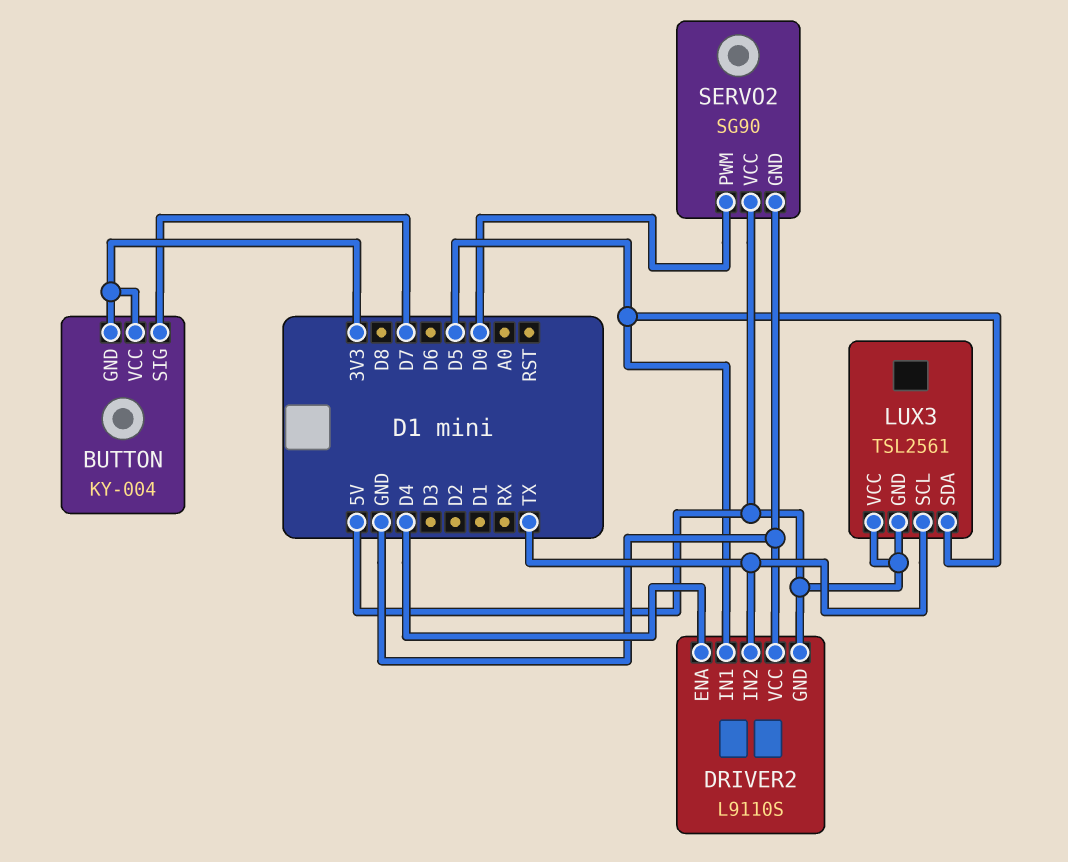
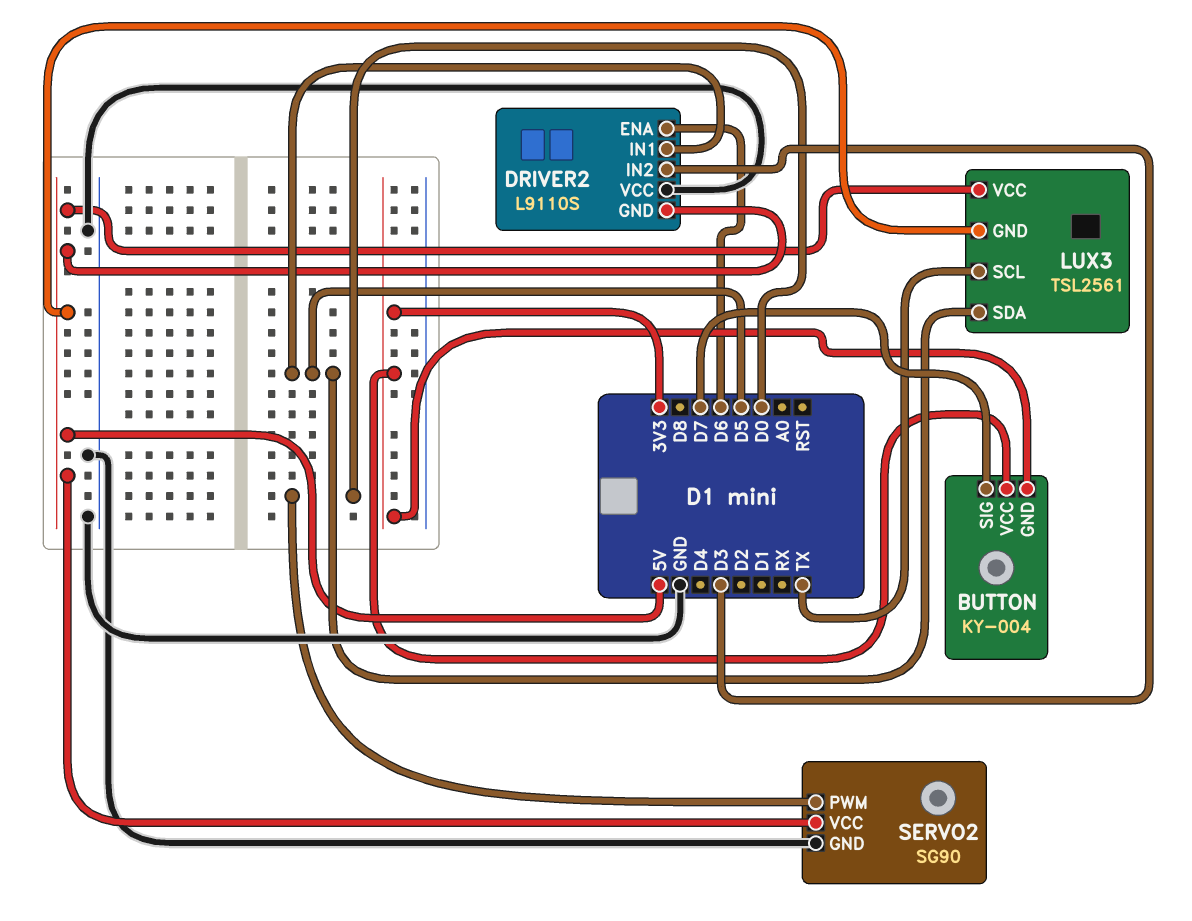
DRIVER2 pin ENA: D4 -> D6
DRIVER2 pin IN2: TX -> D3

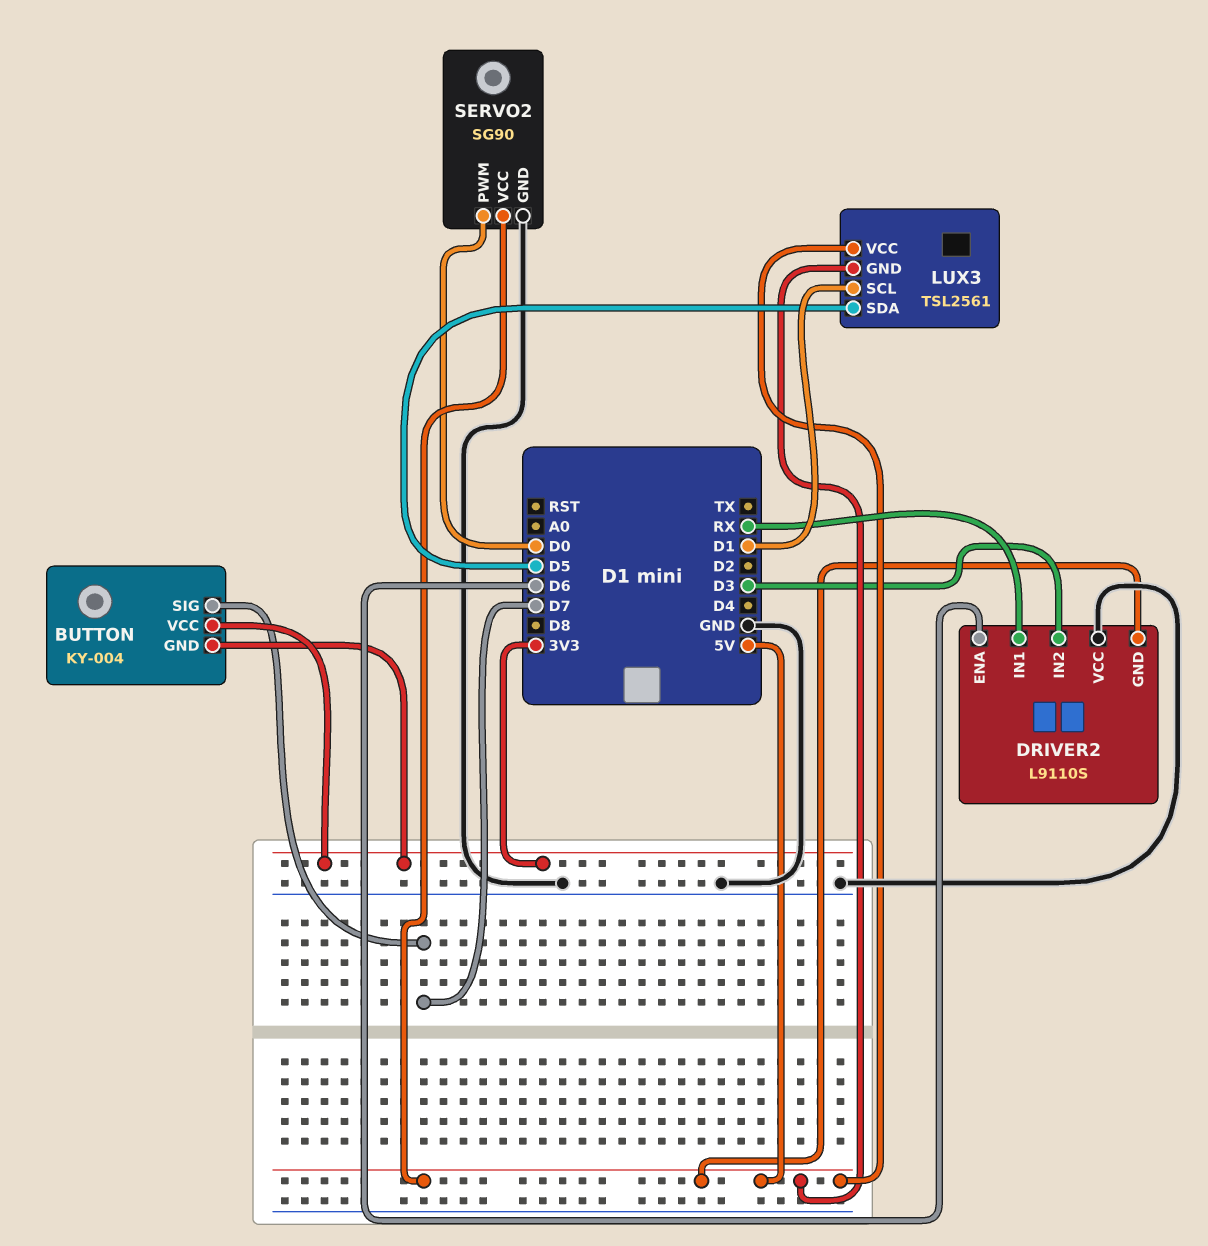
DRIVER2 pin IN1: D5 -> RX
LUX3 pin SCL: TX -> D1

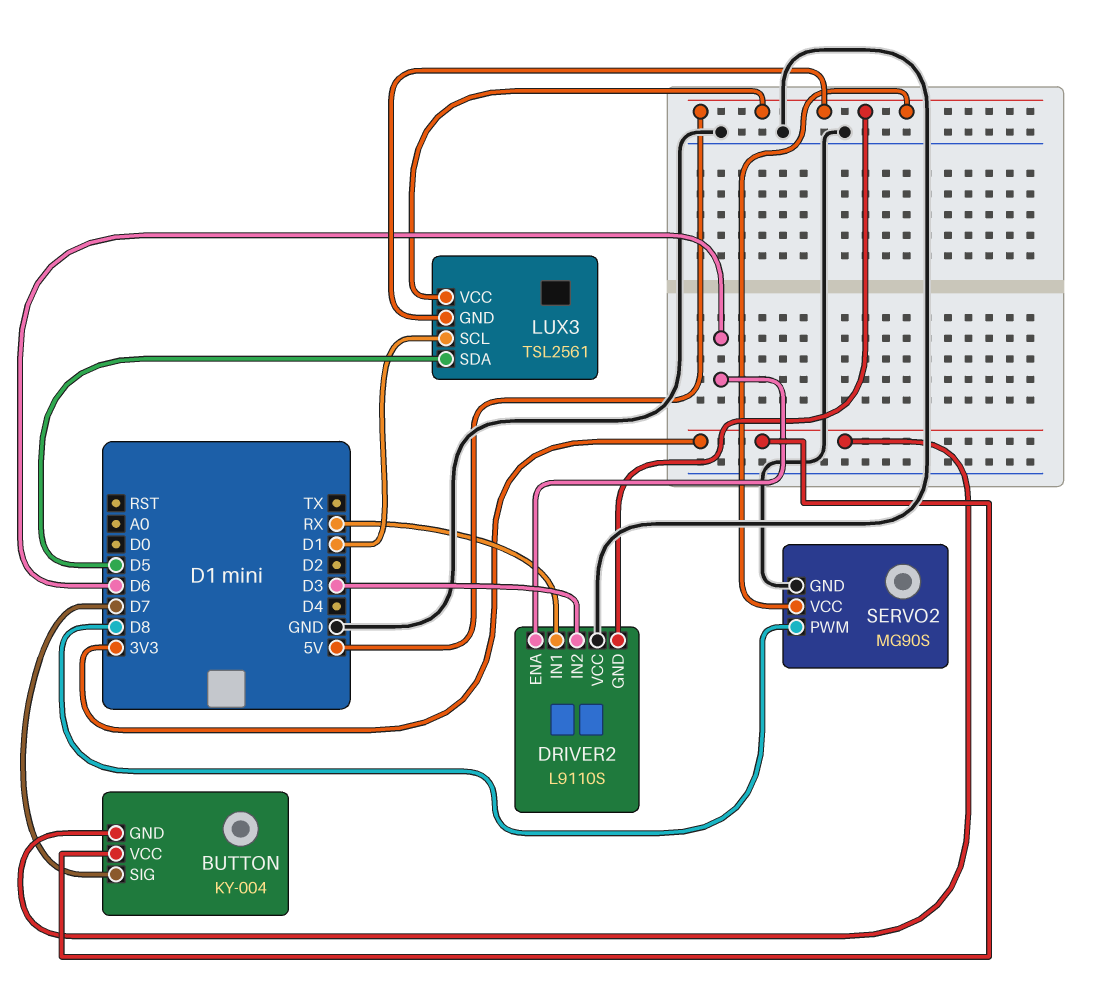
SERVO2: SG90 -> MG90S
SERVO2 pin PWM: D0 -> D8

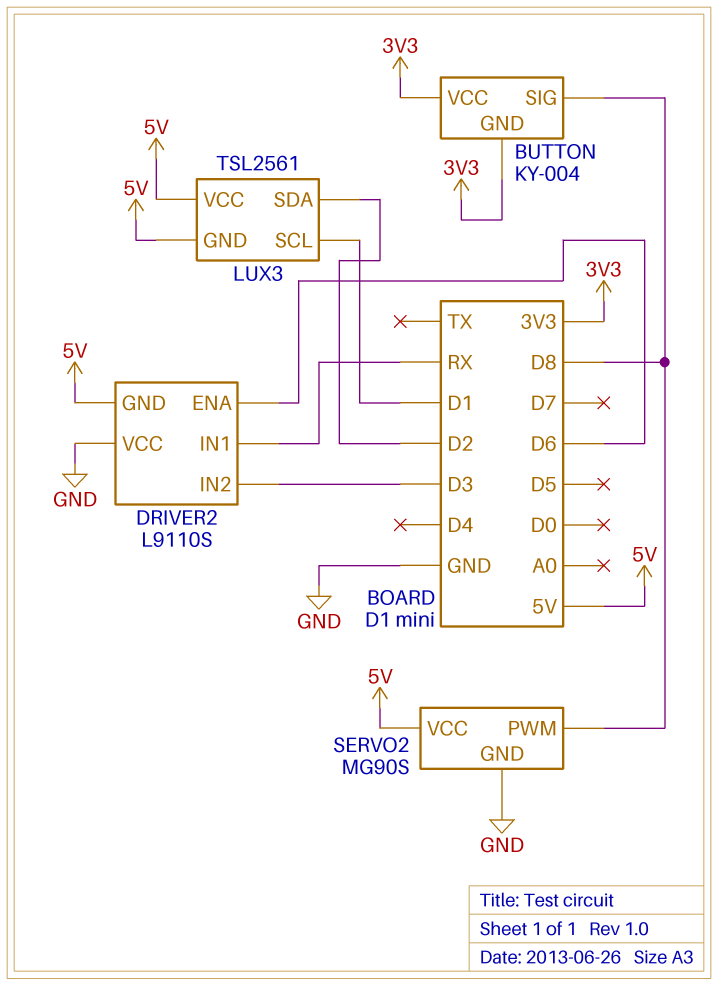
BUTTON pin SIG: D7 -> D8
LUX3 pin SDA: D5 -> D2

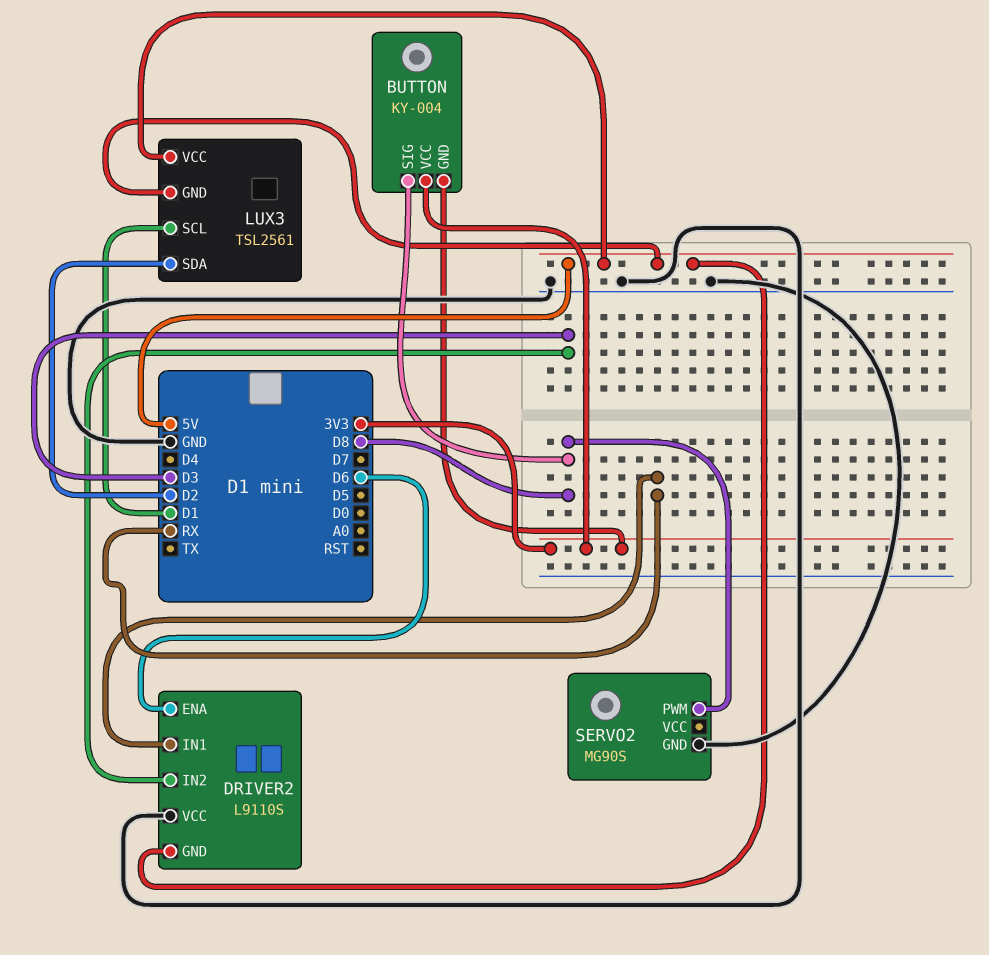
SERVO2 pin VCC: 5V -> none

